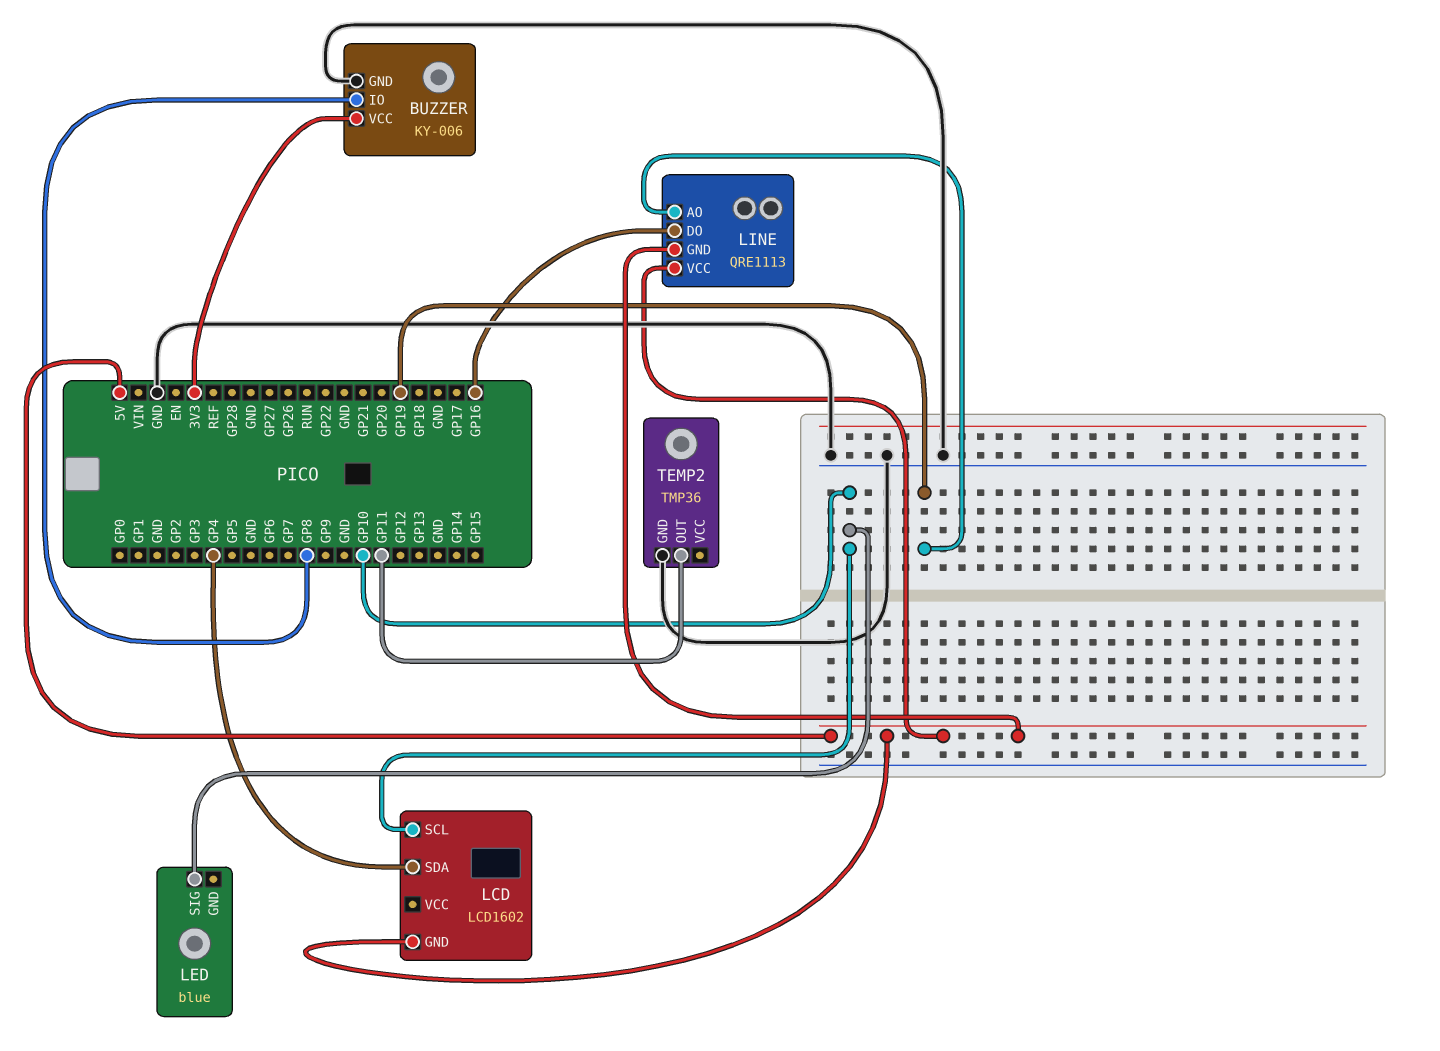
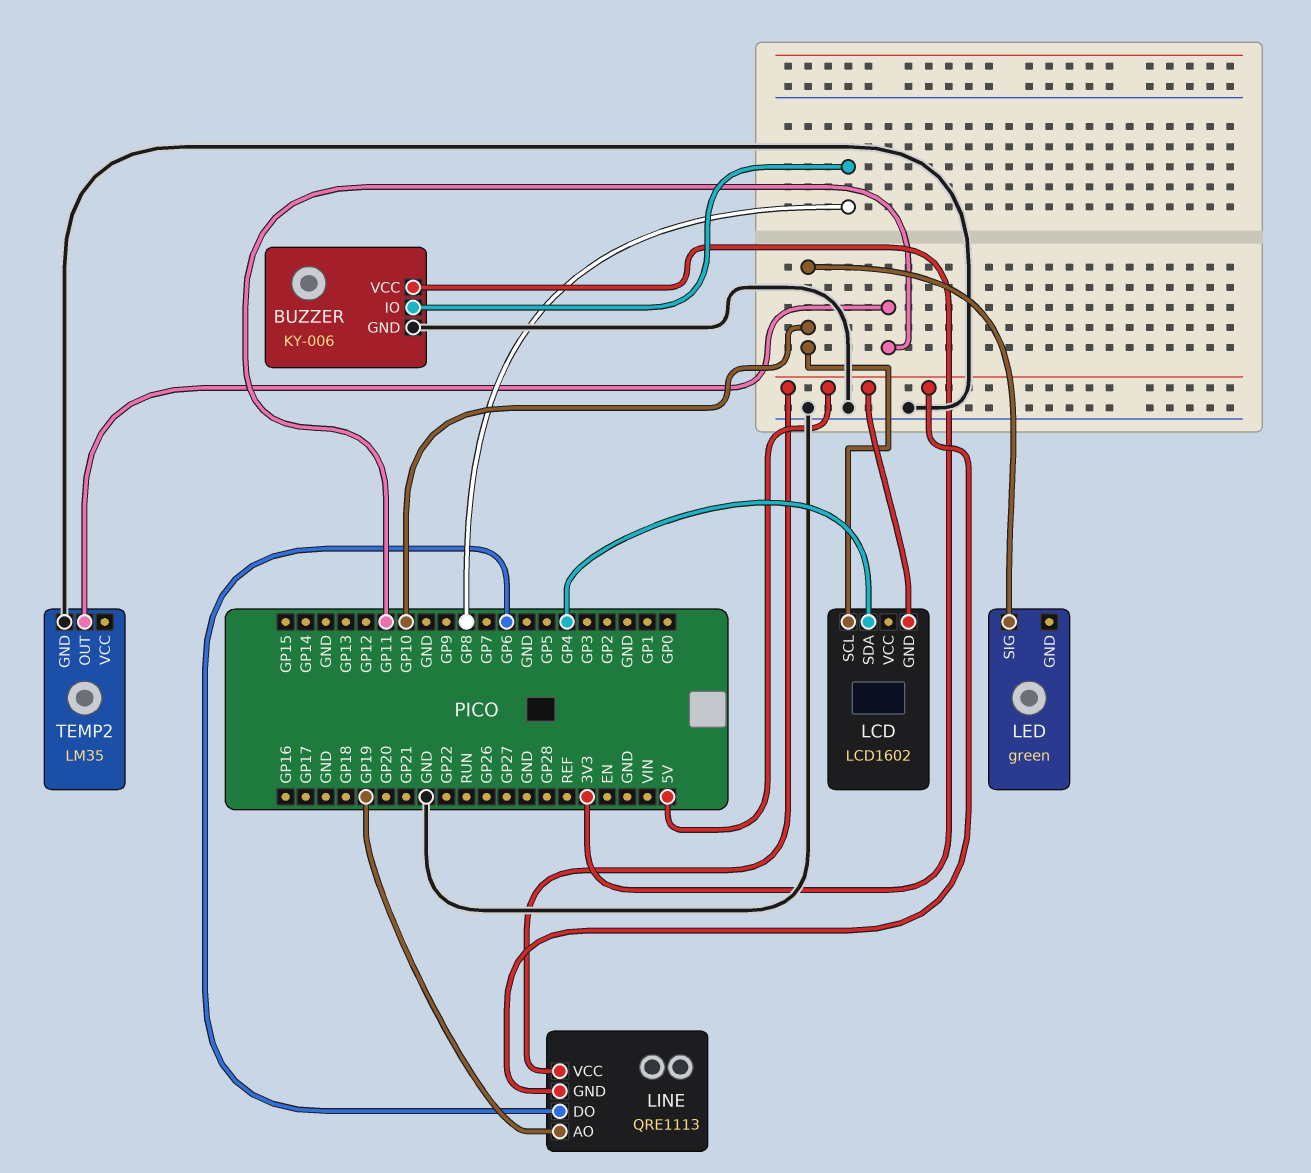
LED: blue -> green
LINE pin DO: GP16 -> GP6
TEMP2: TMP36 -> LM35

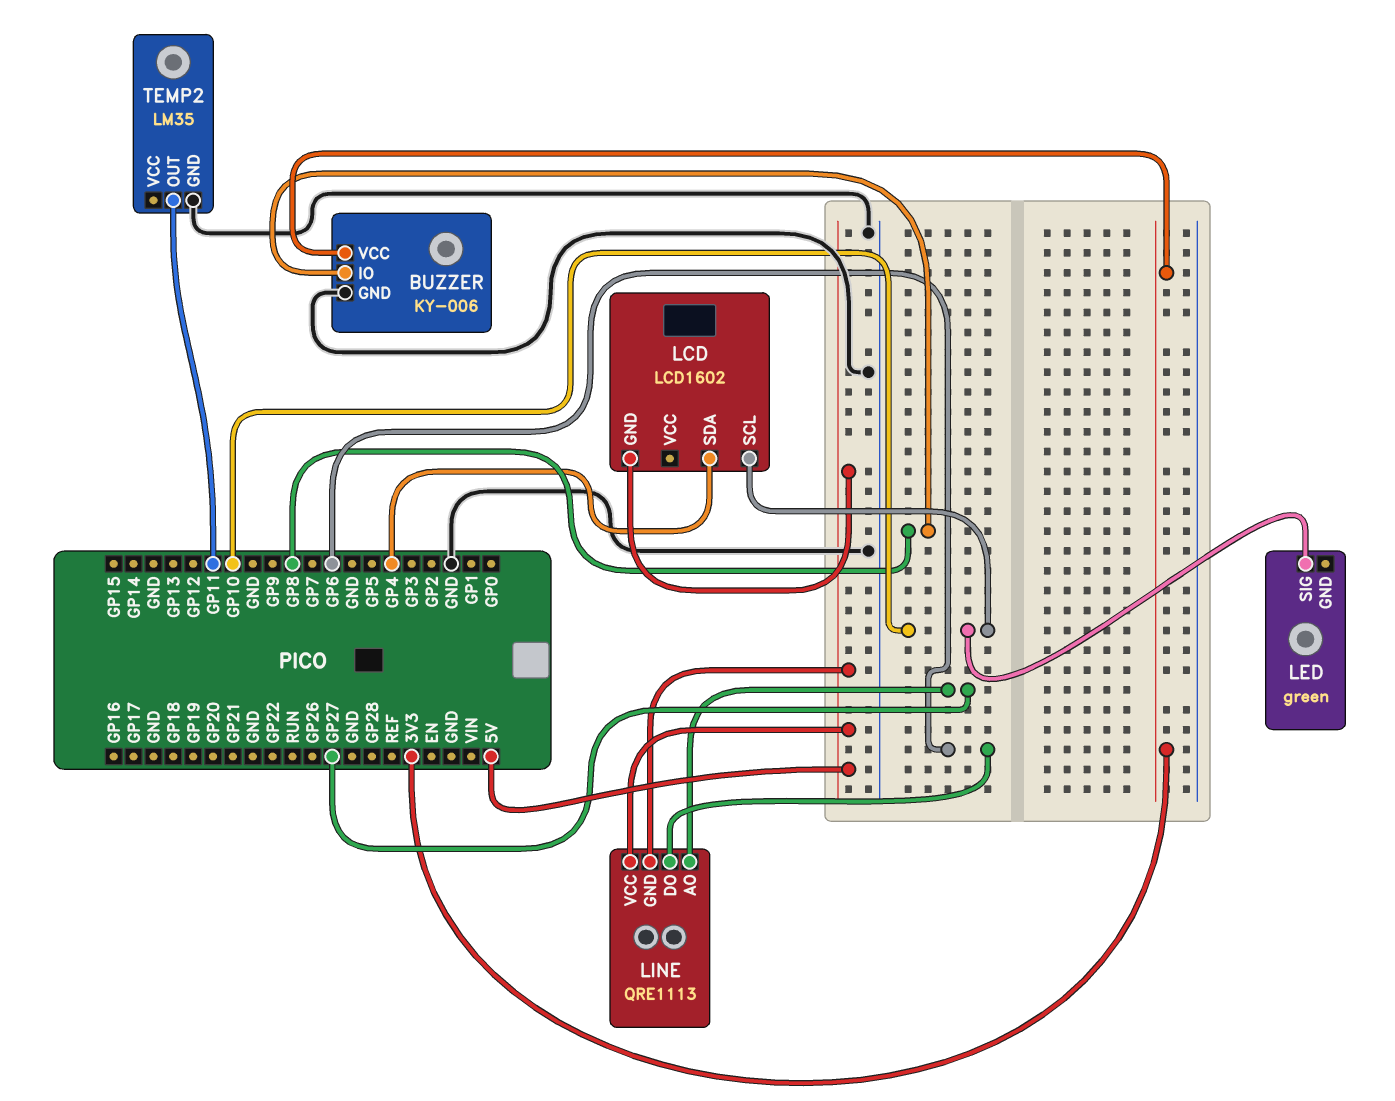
LINE pin AO: GP19 -> GP27

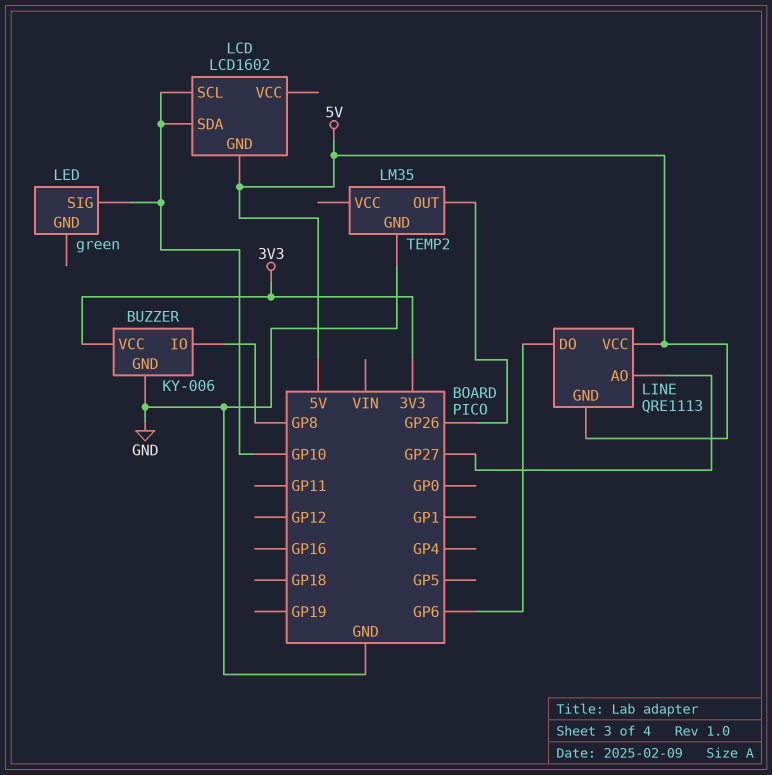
LCD pin SDA: GP4 -> GP10
TEMP2 pin OUT: GP11 -> GP26

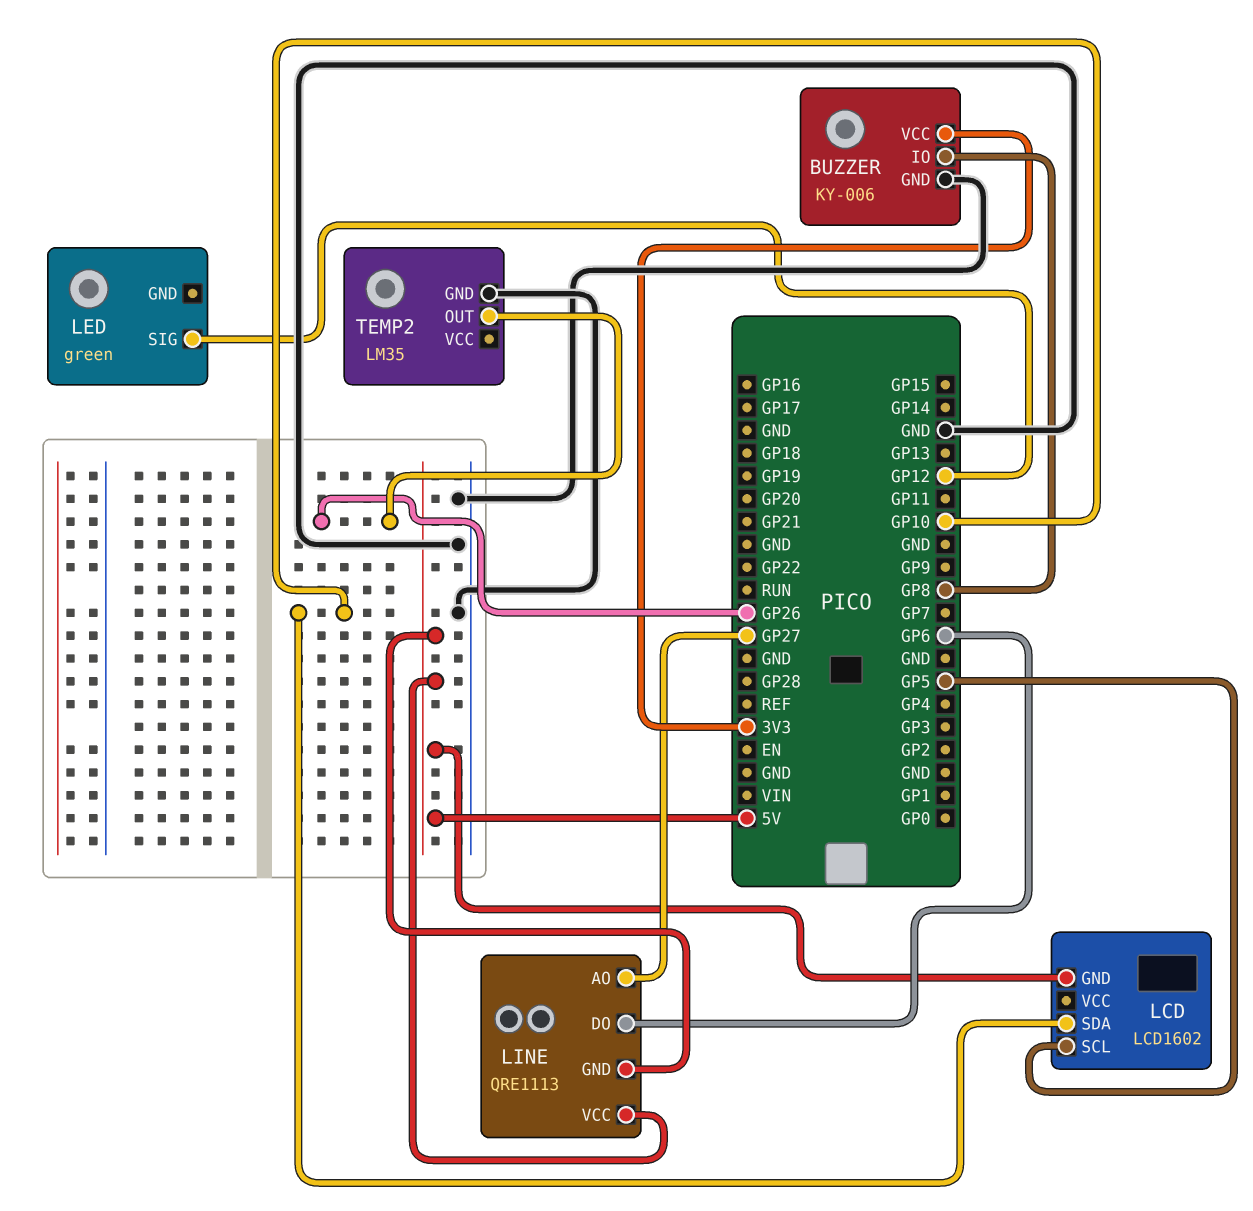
LCD pin SCL: GP10 -> GP5
LED pin SIG: GP10 -> GP12

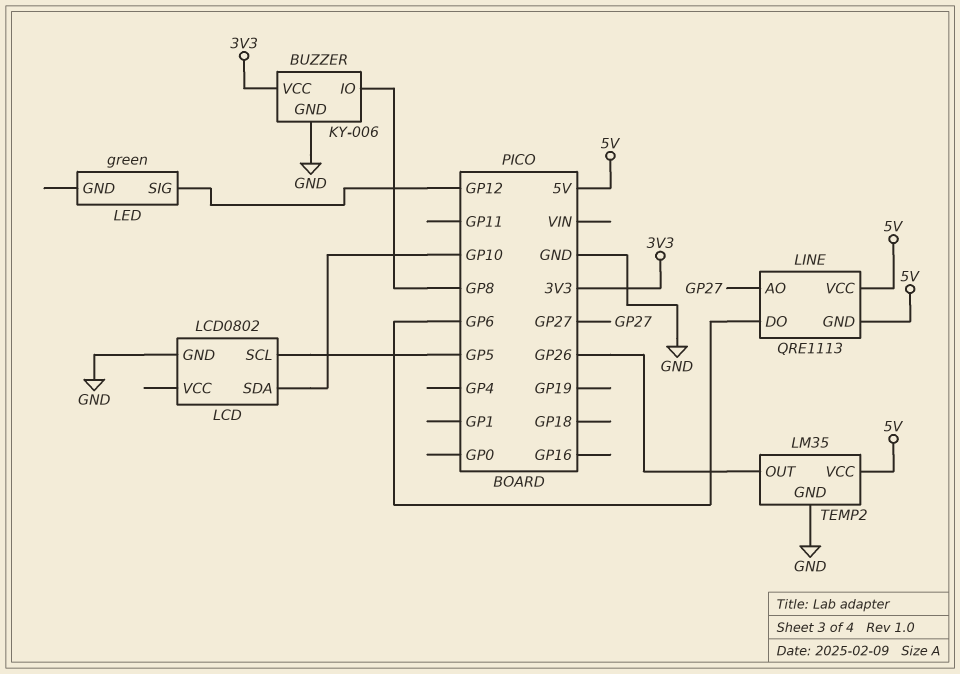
LCD: LCD1602 -> LCD0802
LCD pin GND: 5V -> GND
TEMP2 pin VCC: none -> 5V

